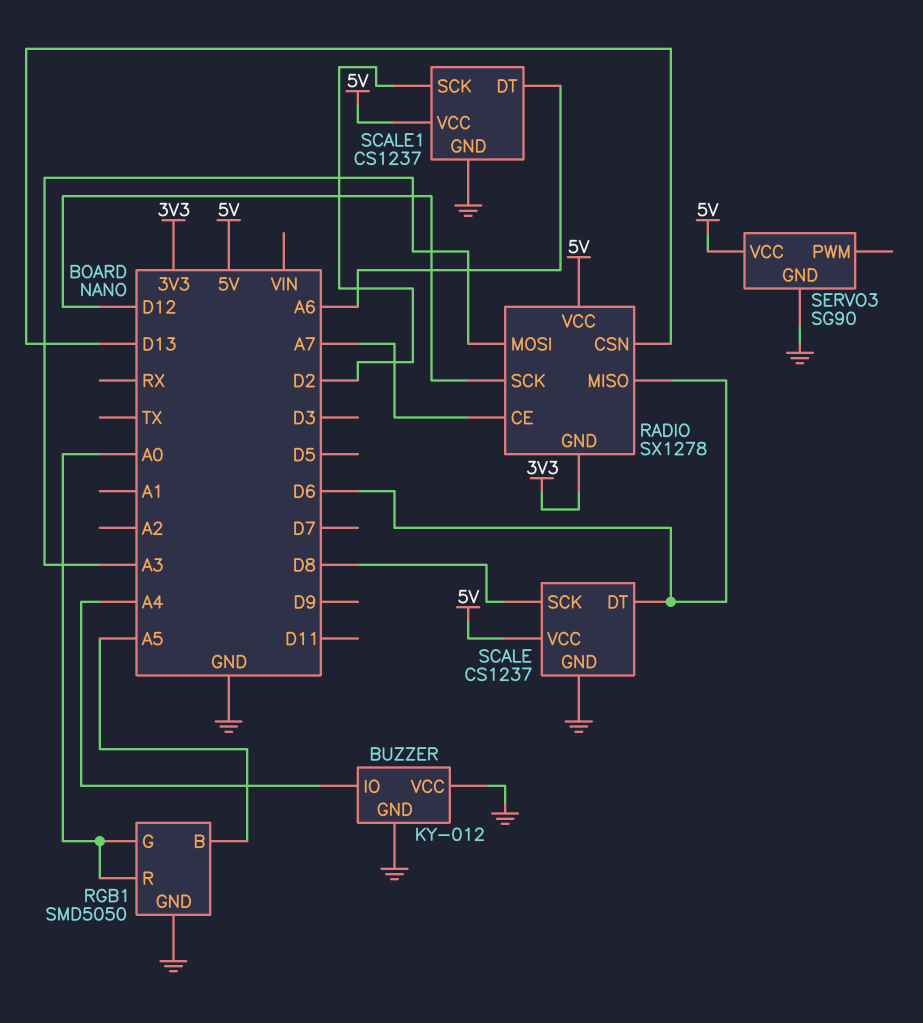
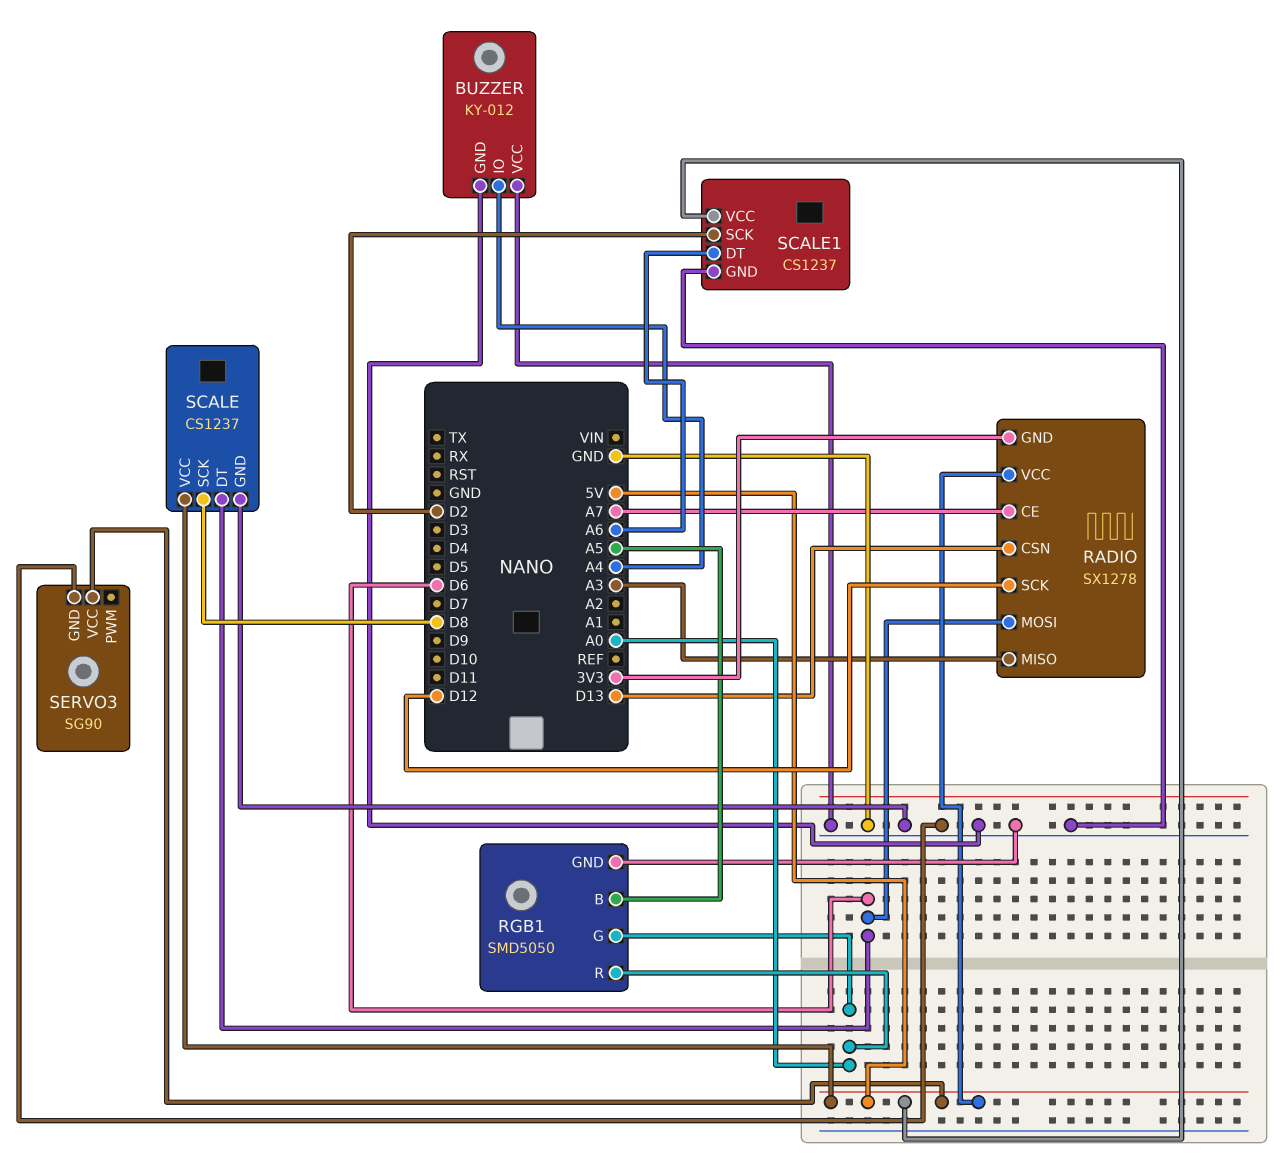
RADIO pin MISO: D6 -> A3
RADIO pin MOSI: A3 -> D6

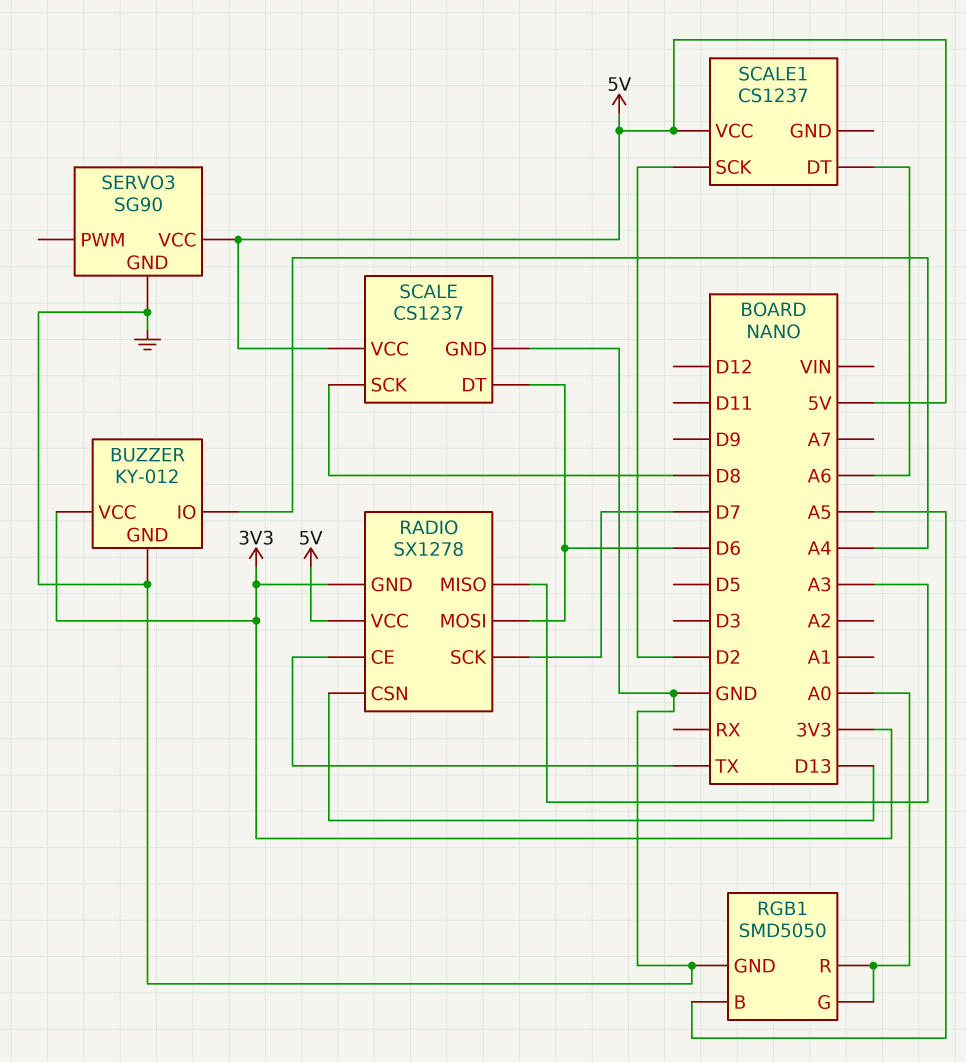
BUZZER pin VCC: GND -> 3V3
RADIO pin CE: A7 -> TX
RADIO pin SCK: D12 -> D7
SCALE1 pin GND: GND -> none

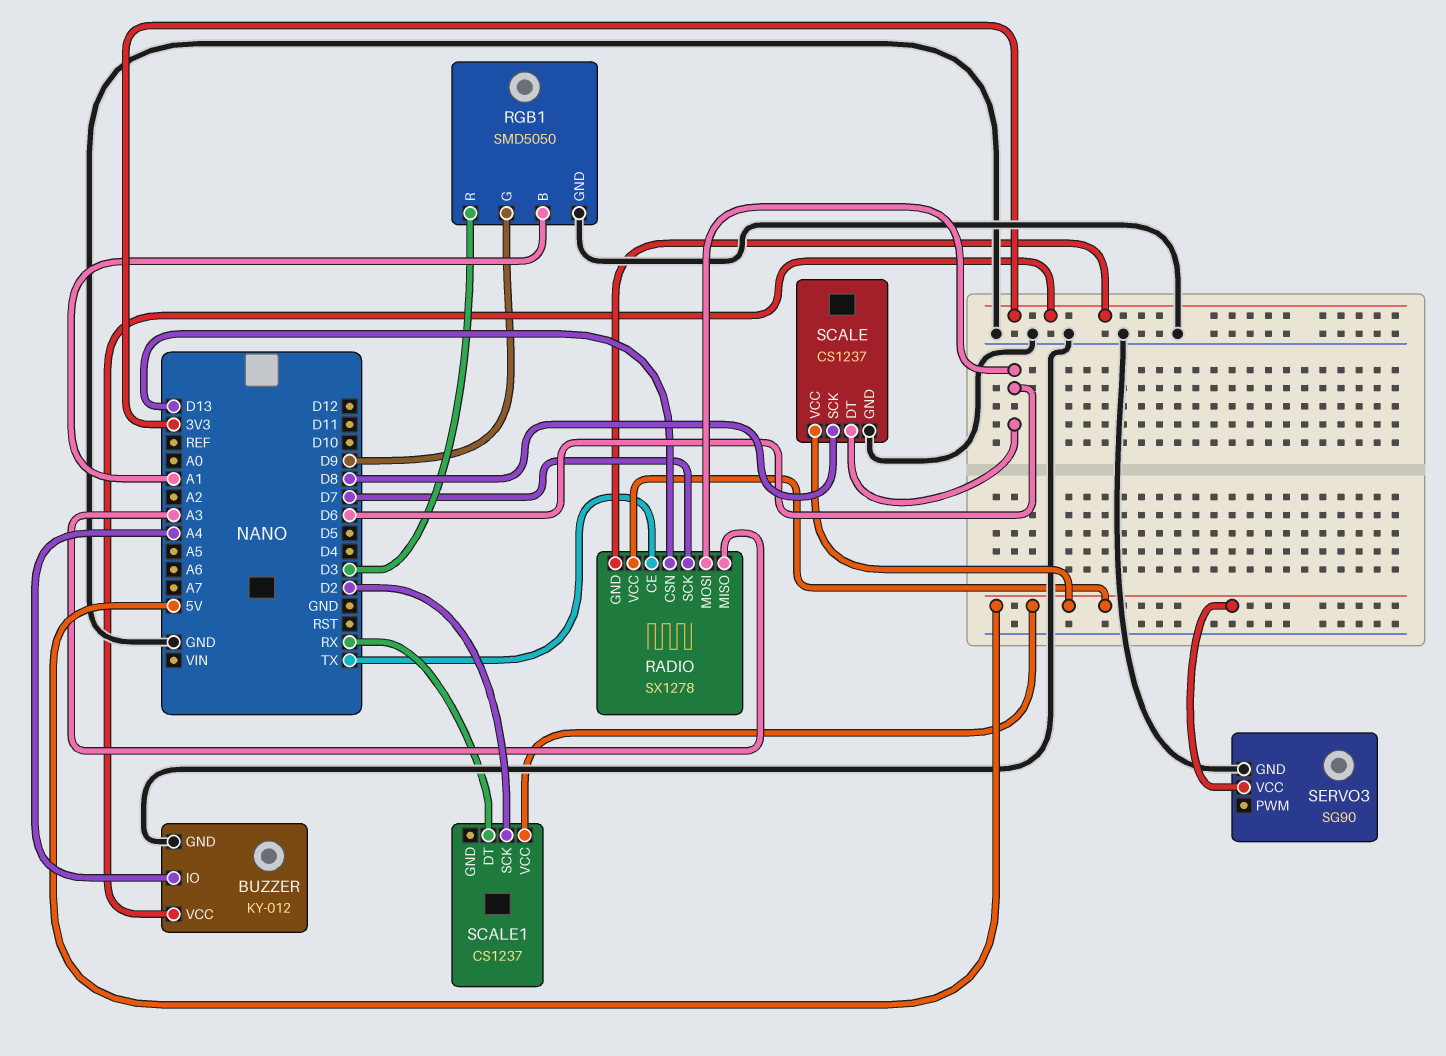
RGB1 pin B: A5 -> A1
RGB1 pin G: A0 -> D9
RGB1 pin R: A0 -> D3
SCALE1 pin DT: A6 -> RX

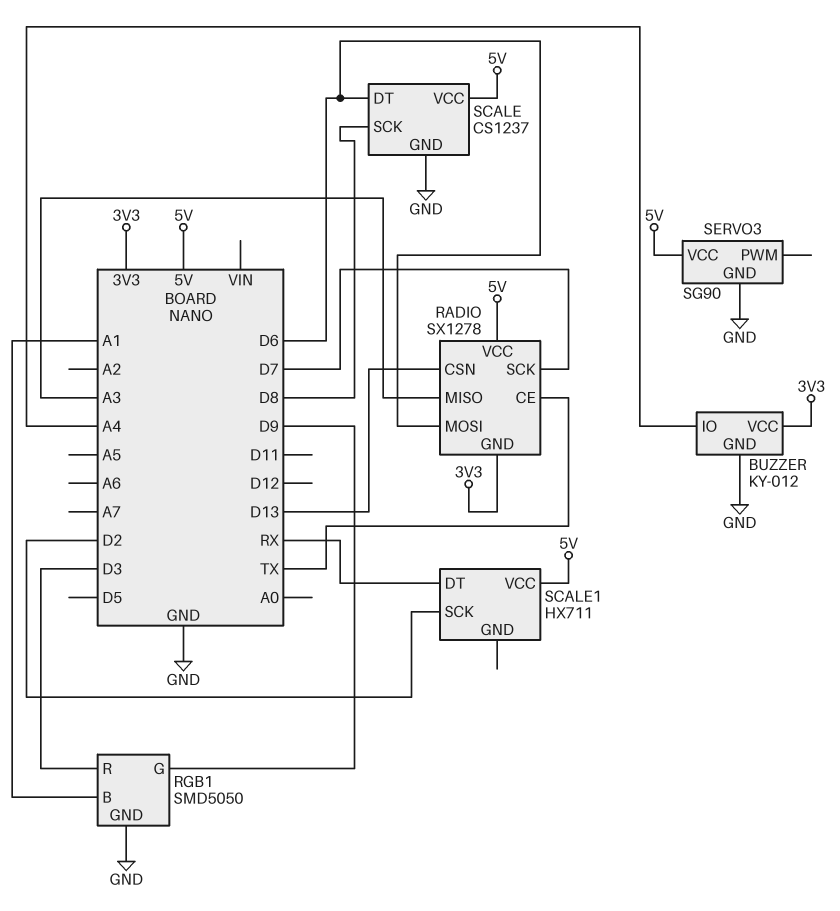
SCALE1: CS1237 -> HX711

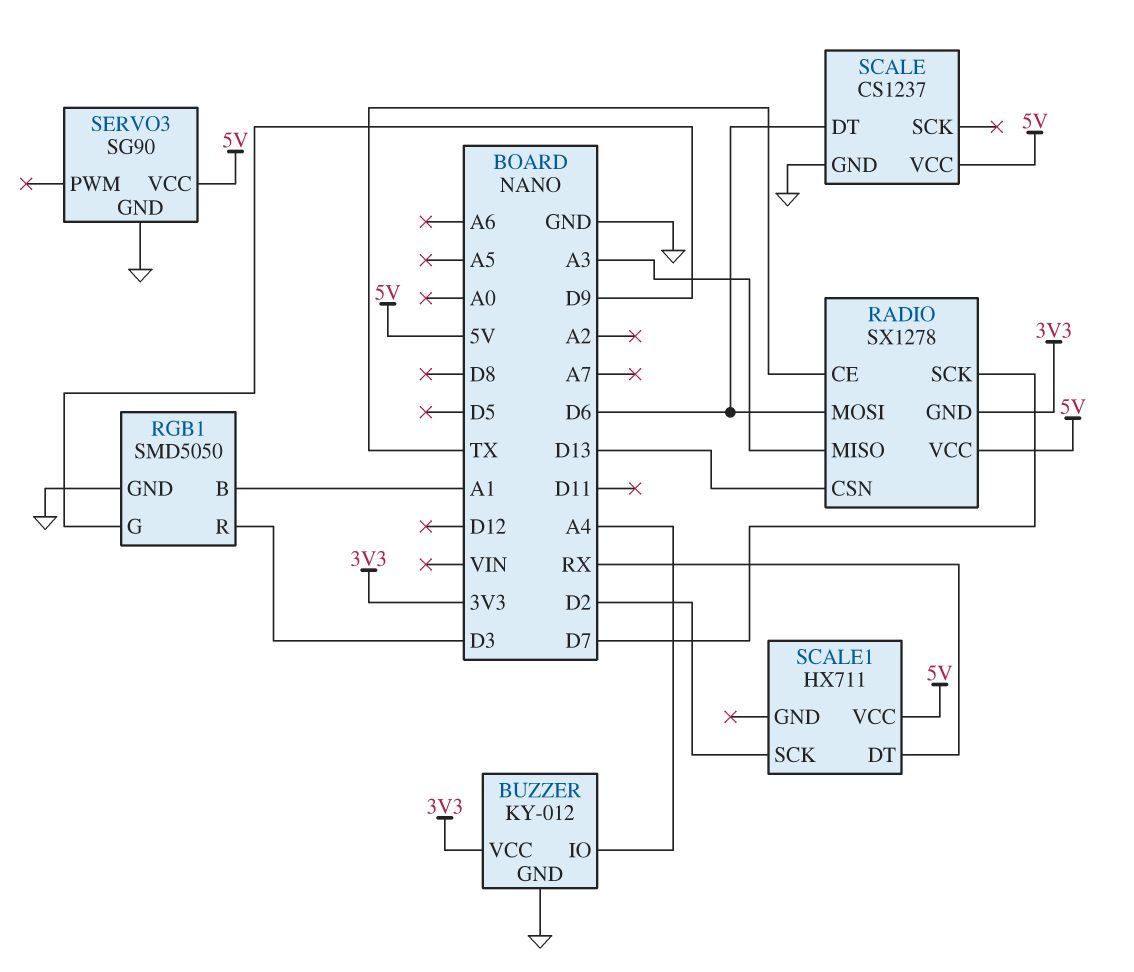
SCALE pin SCK: D8 -> none

